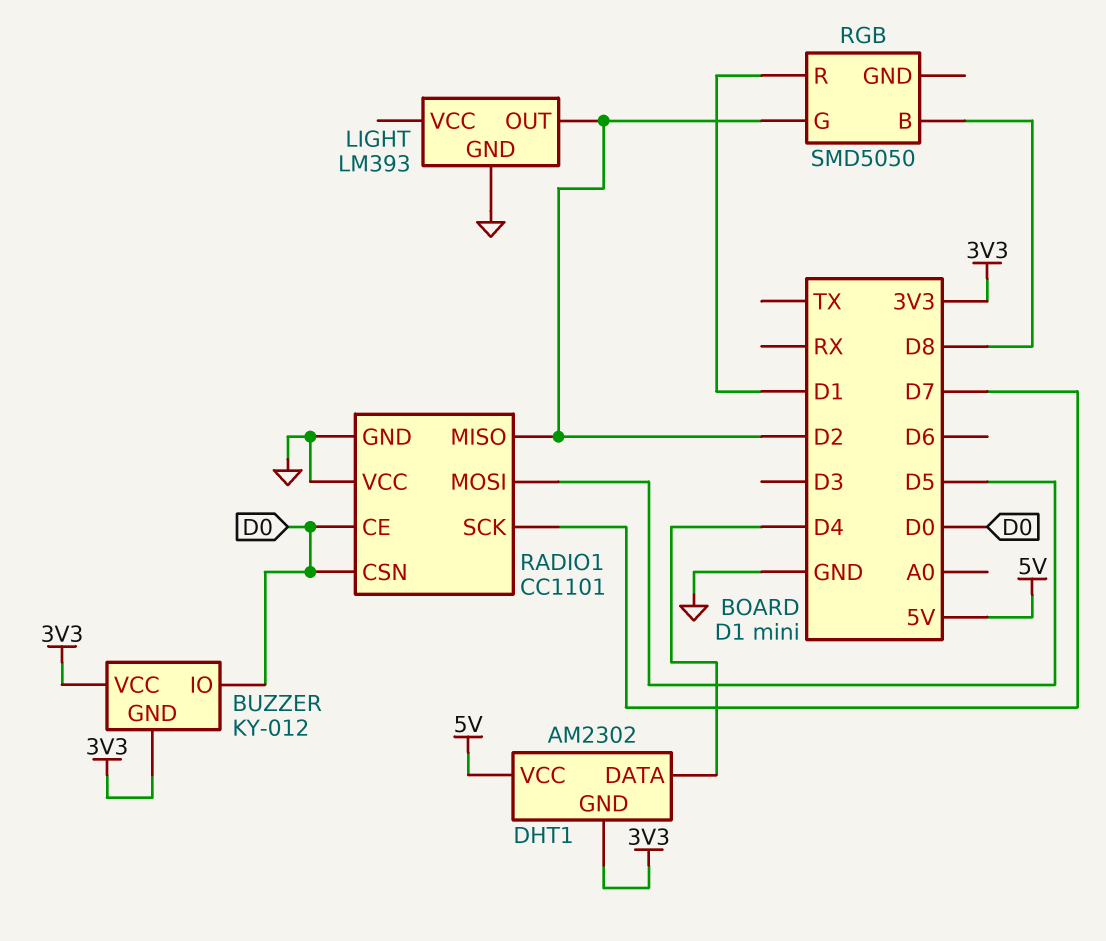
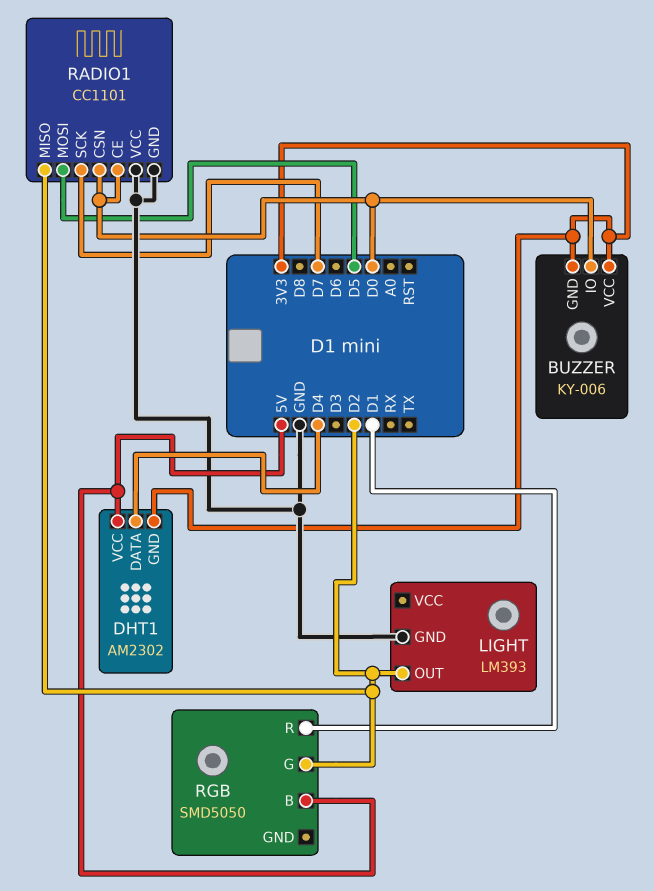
BUZZER: KY-012 -> KY-006
RGB pin B: D8 -> 5V

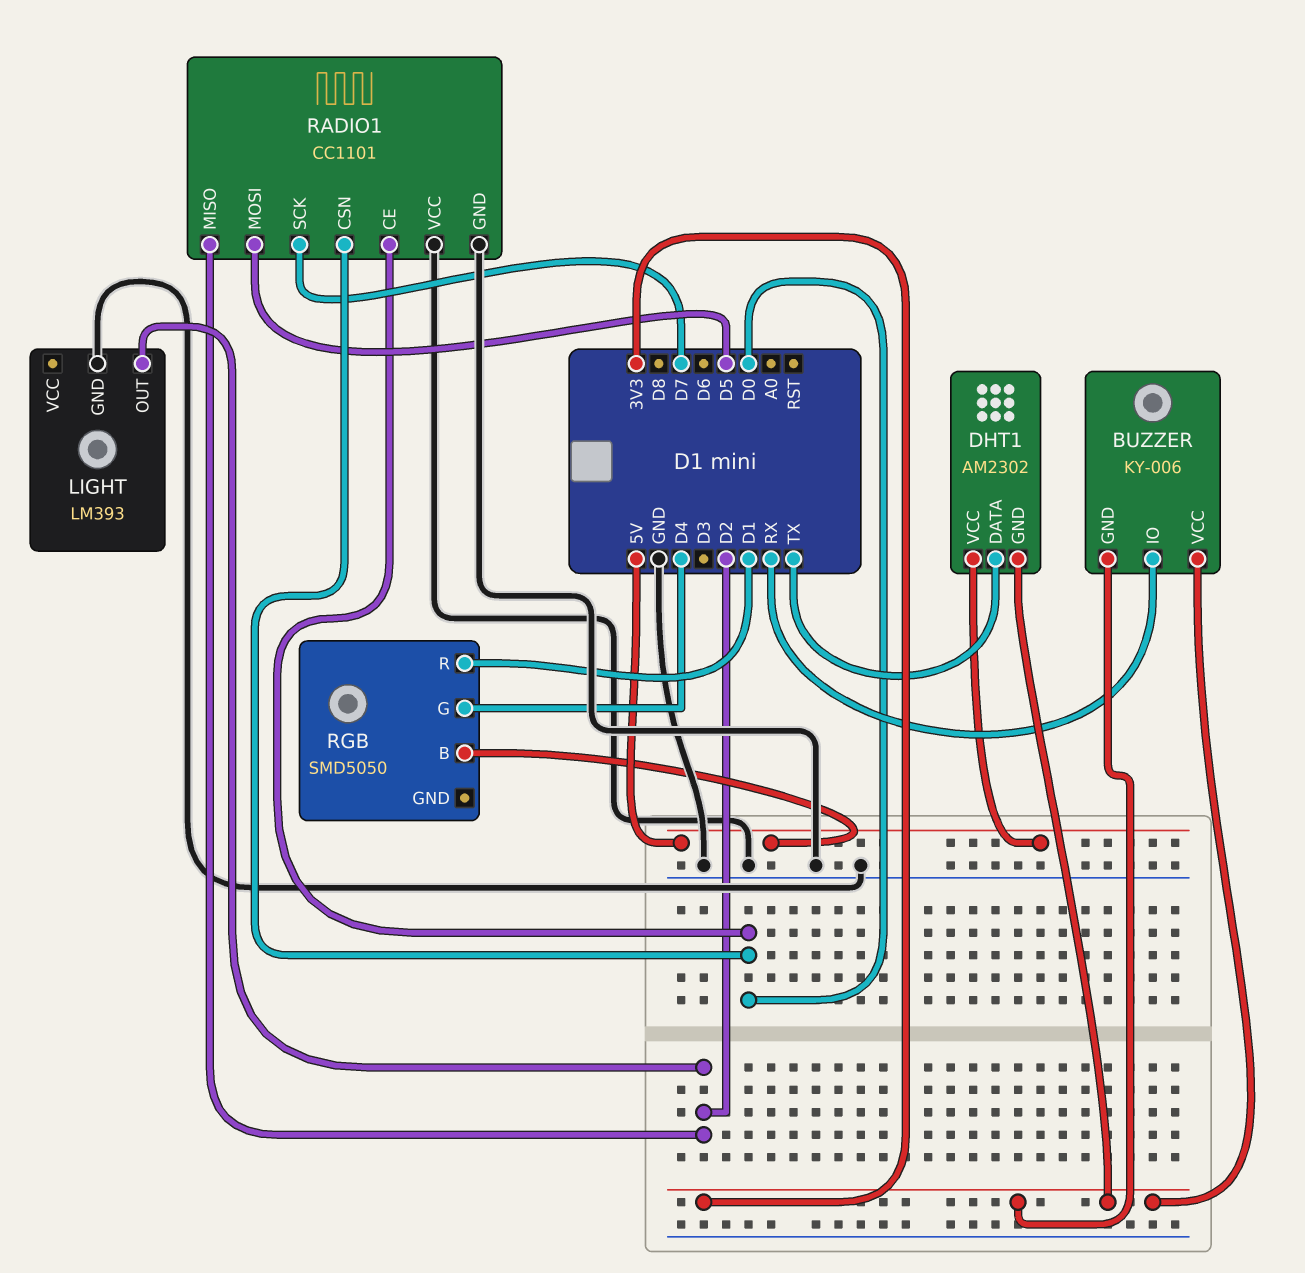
BUZZER pin IO: D0 -> RX
DHT1 pin DATA: D4 -> TX
RGB pin G: D2 -> D4

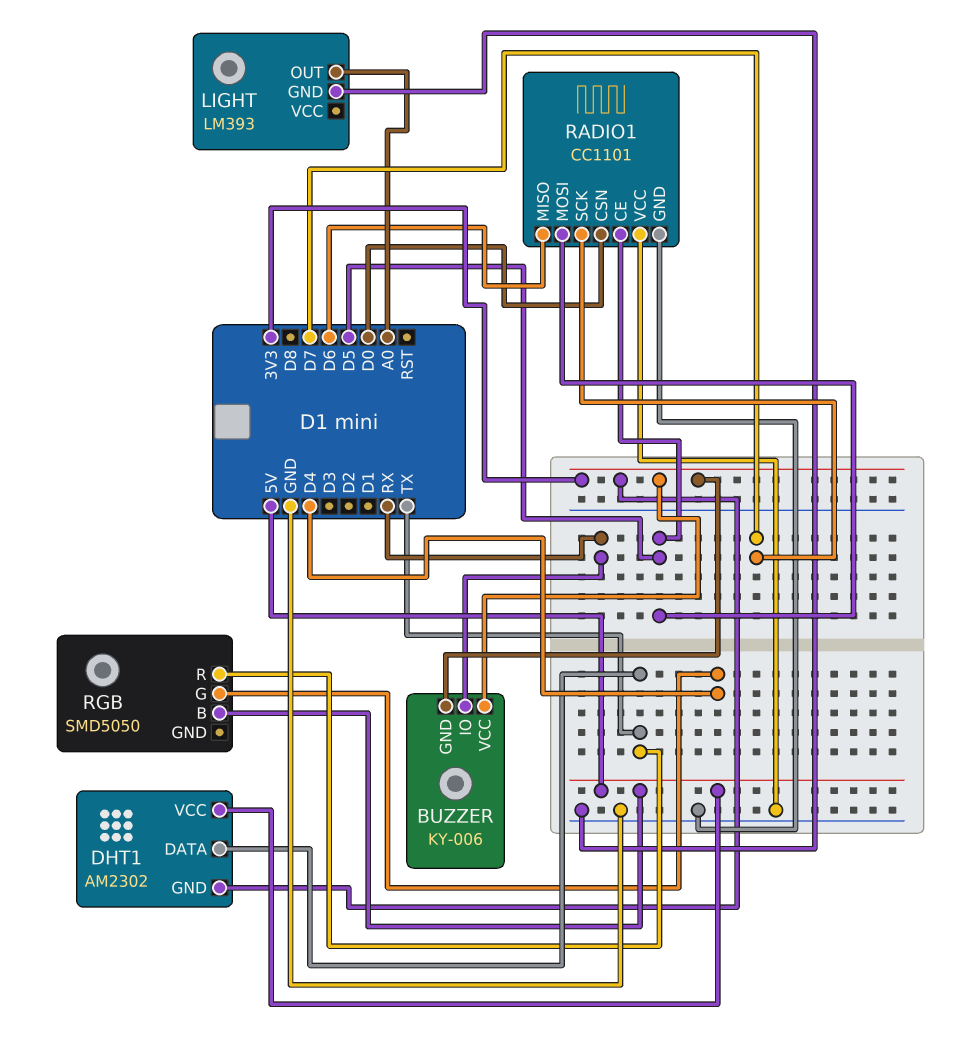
LIGHT pin OUT: D2 -> A0
RADIO1 pin CE: D0 -> D5
RADIO1 pin MISO: D2 -> D6
RGB pin R: D1 -> TX

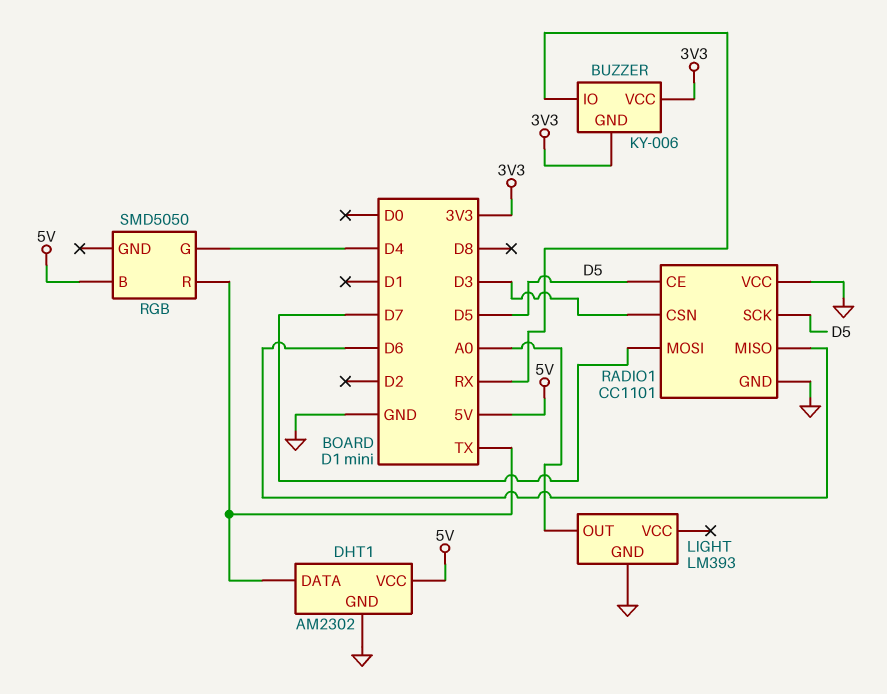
DHT1 pin GND: 3V3 -> GND
RADIO1 pin CSN: D0 -> D3
RADIO1 pin MOSI: D5 -> D7
RADIO1 pin SCK: D7 -> D5

